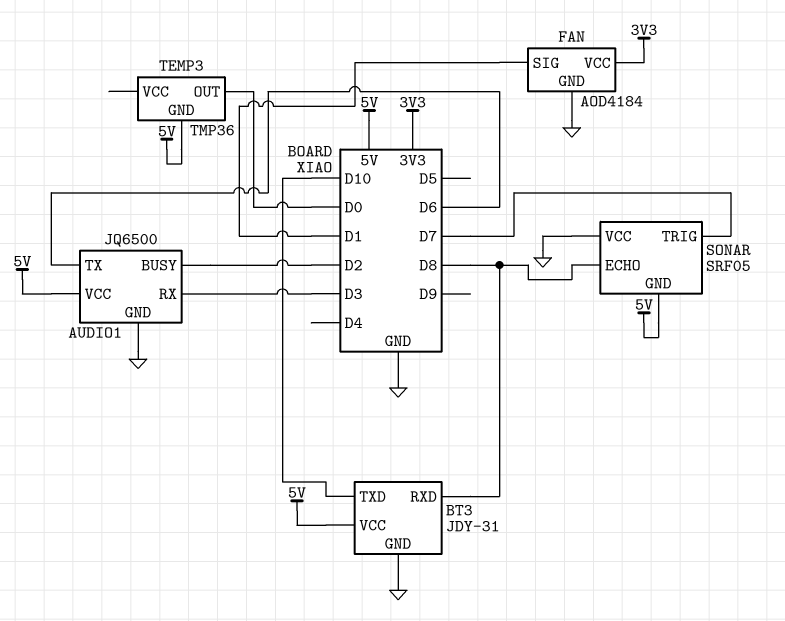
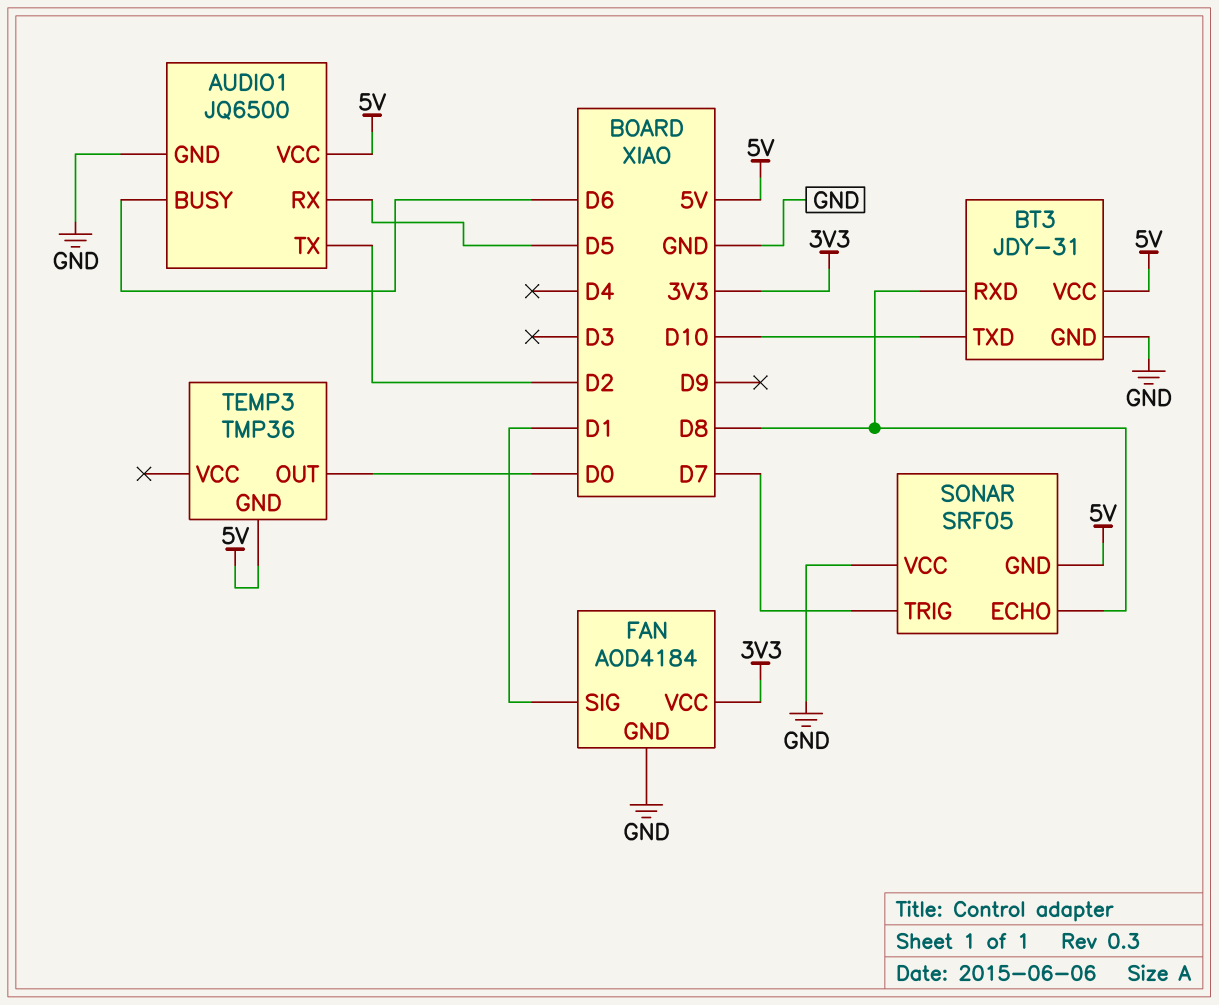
AUDIO1 pin BUSY: D2 -> D6
AUDIO1 pin RX: D3 -> D5
AUDIO1 pin TX: D6 -> D2

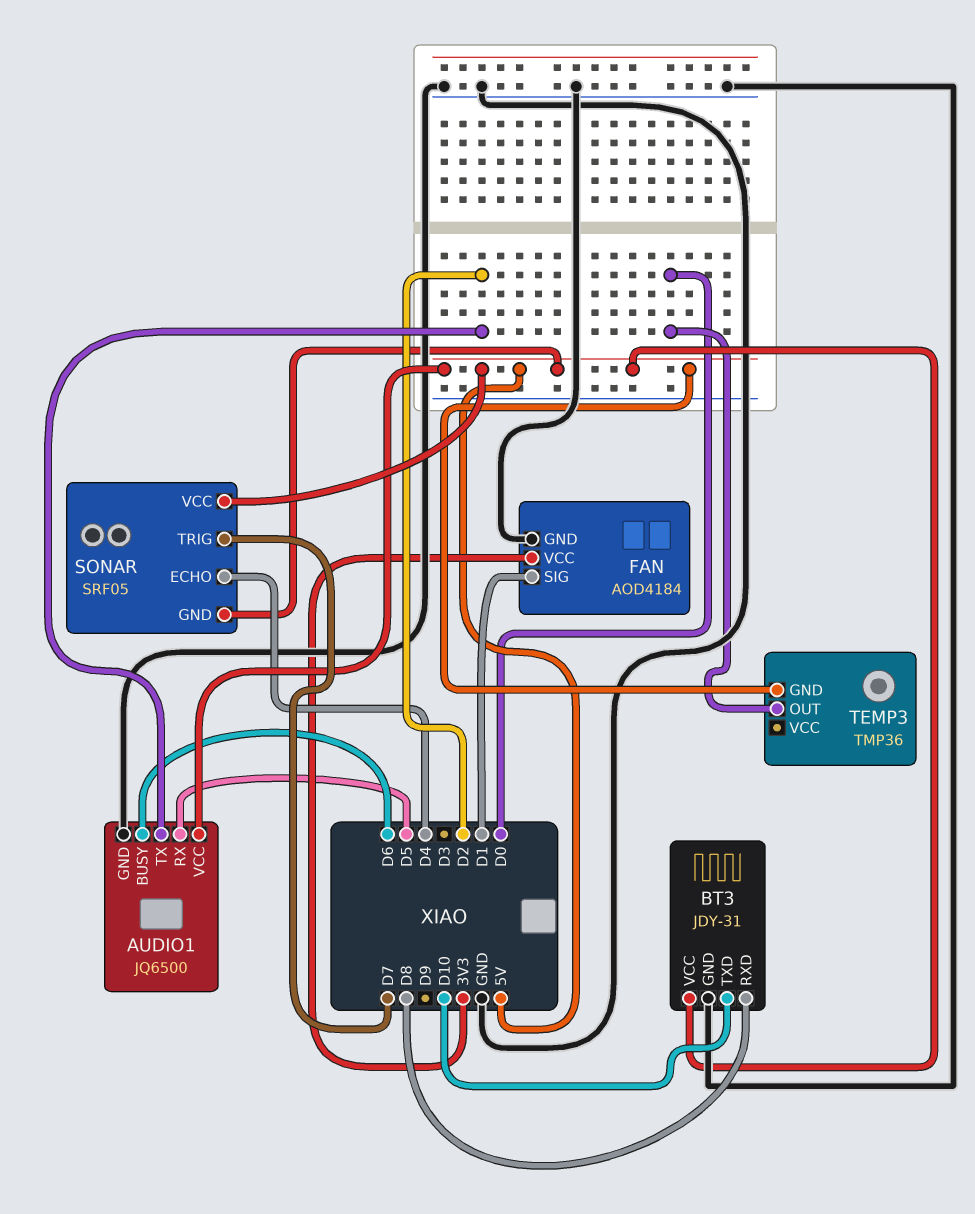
SONAR pin ECHO: D8 -> D4
SONAR pin VCC: GND -> 5V

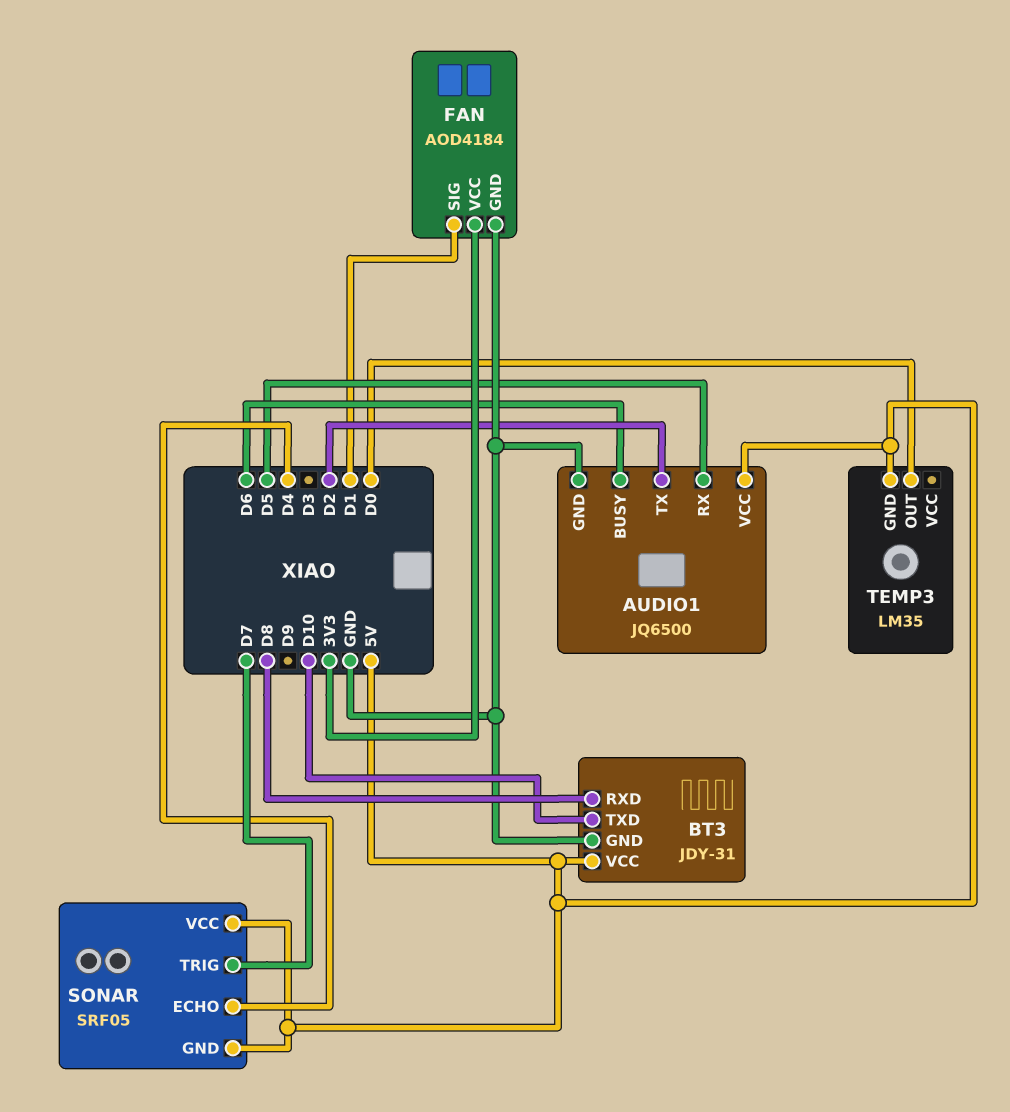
TEMP3: TMP36 -> LM35

